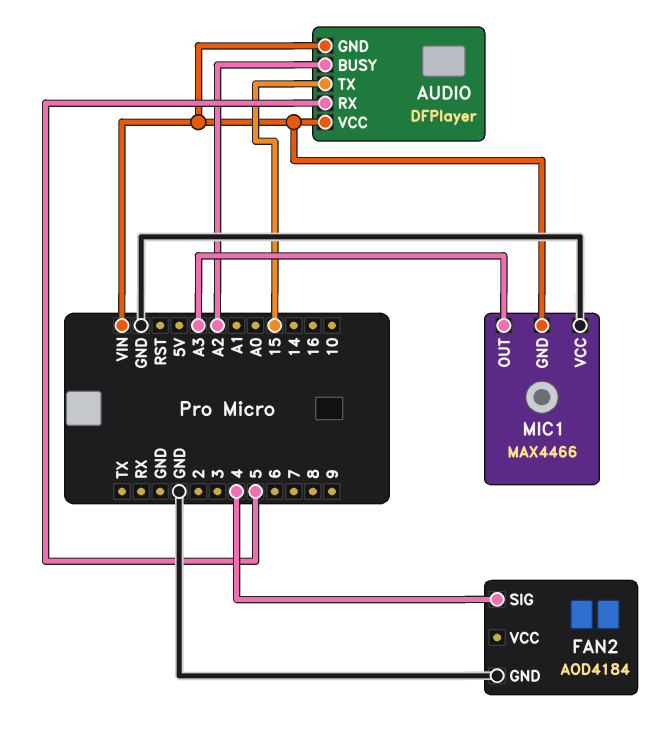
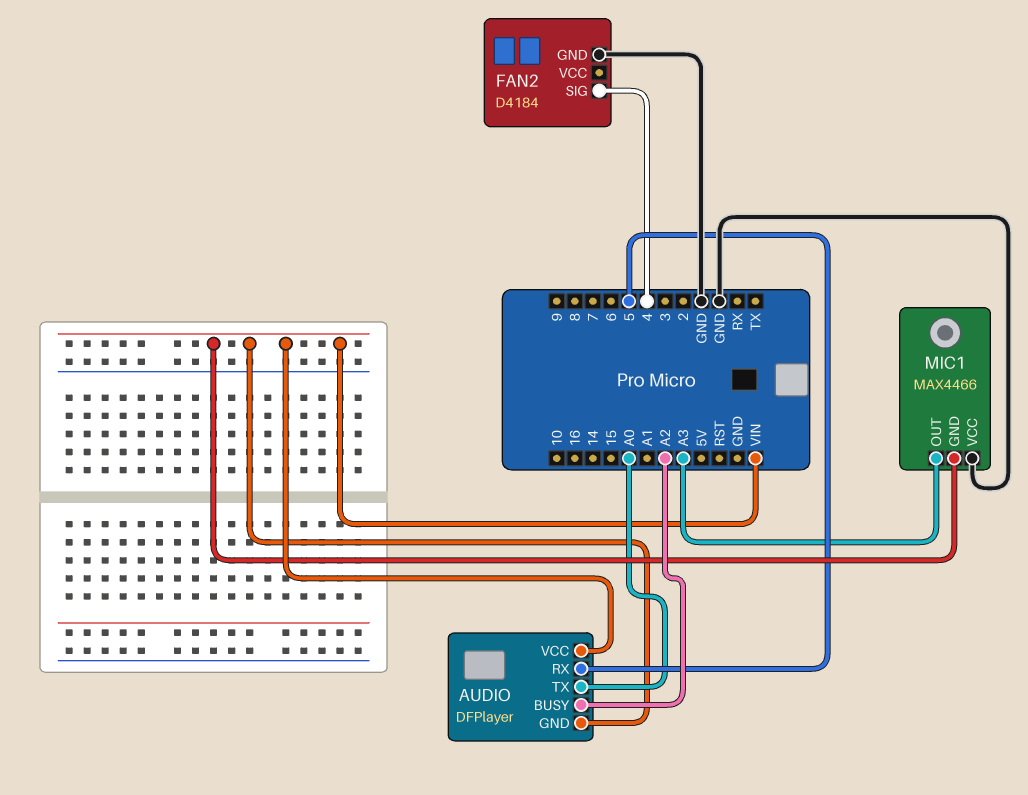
AUDIO pin TX: 15 -> A0
FAN2: AOD4184 -> D4184

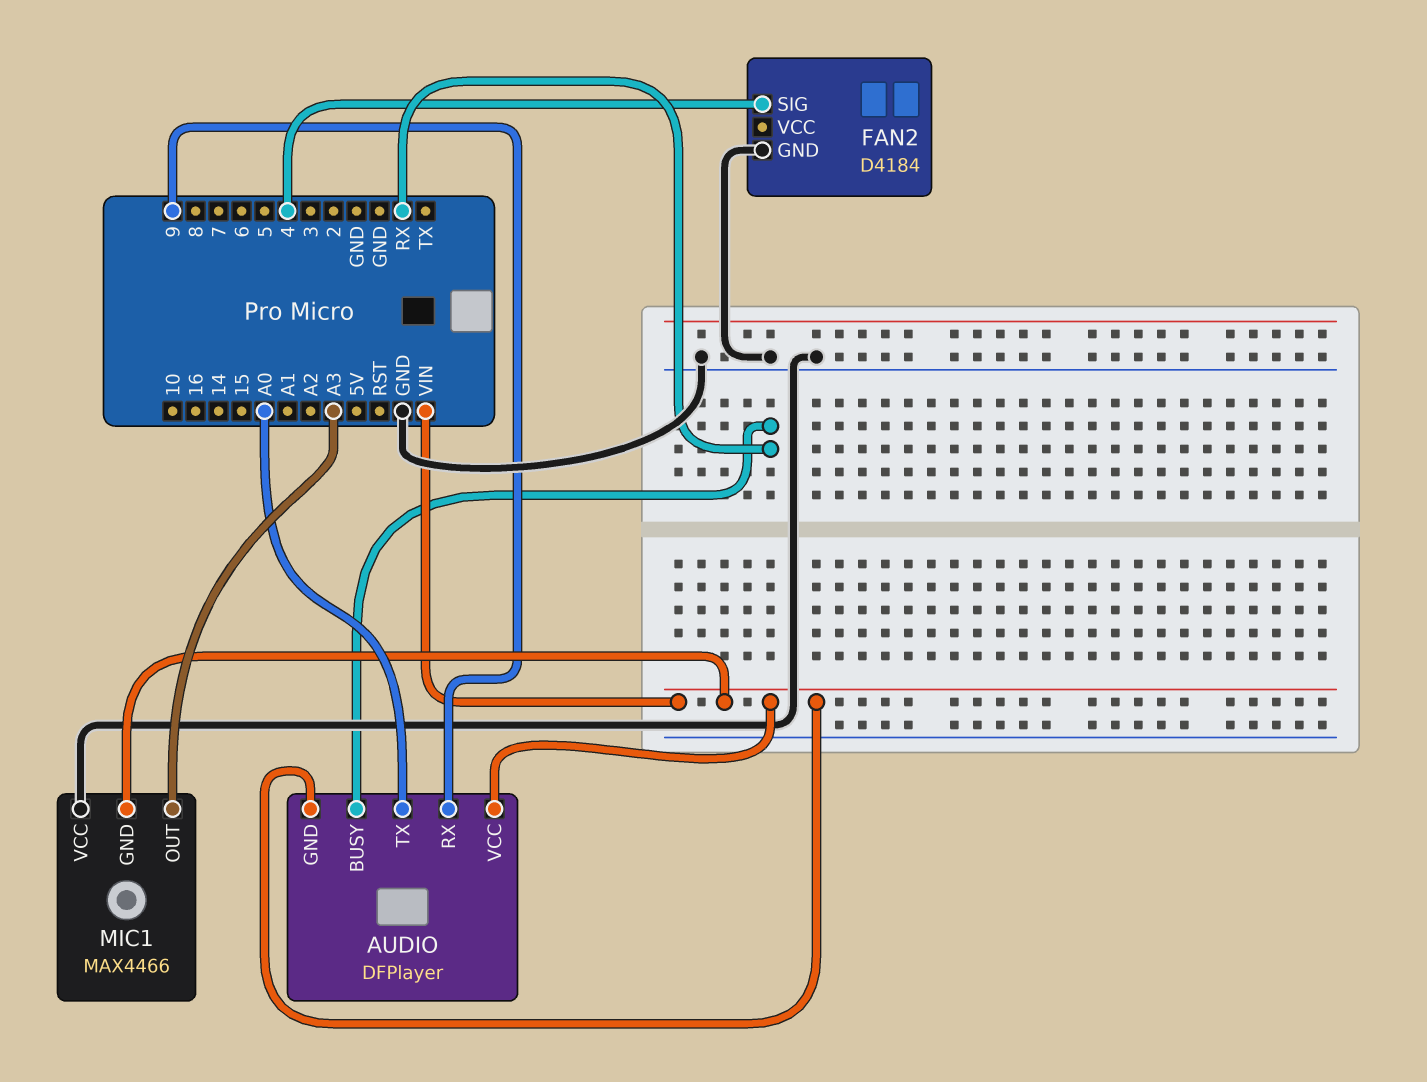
AUDIO pin BUSY: A2 -> RX
AUDIO pin RX: 5 -> 9

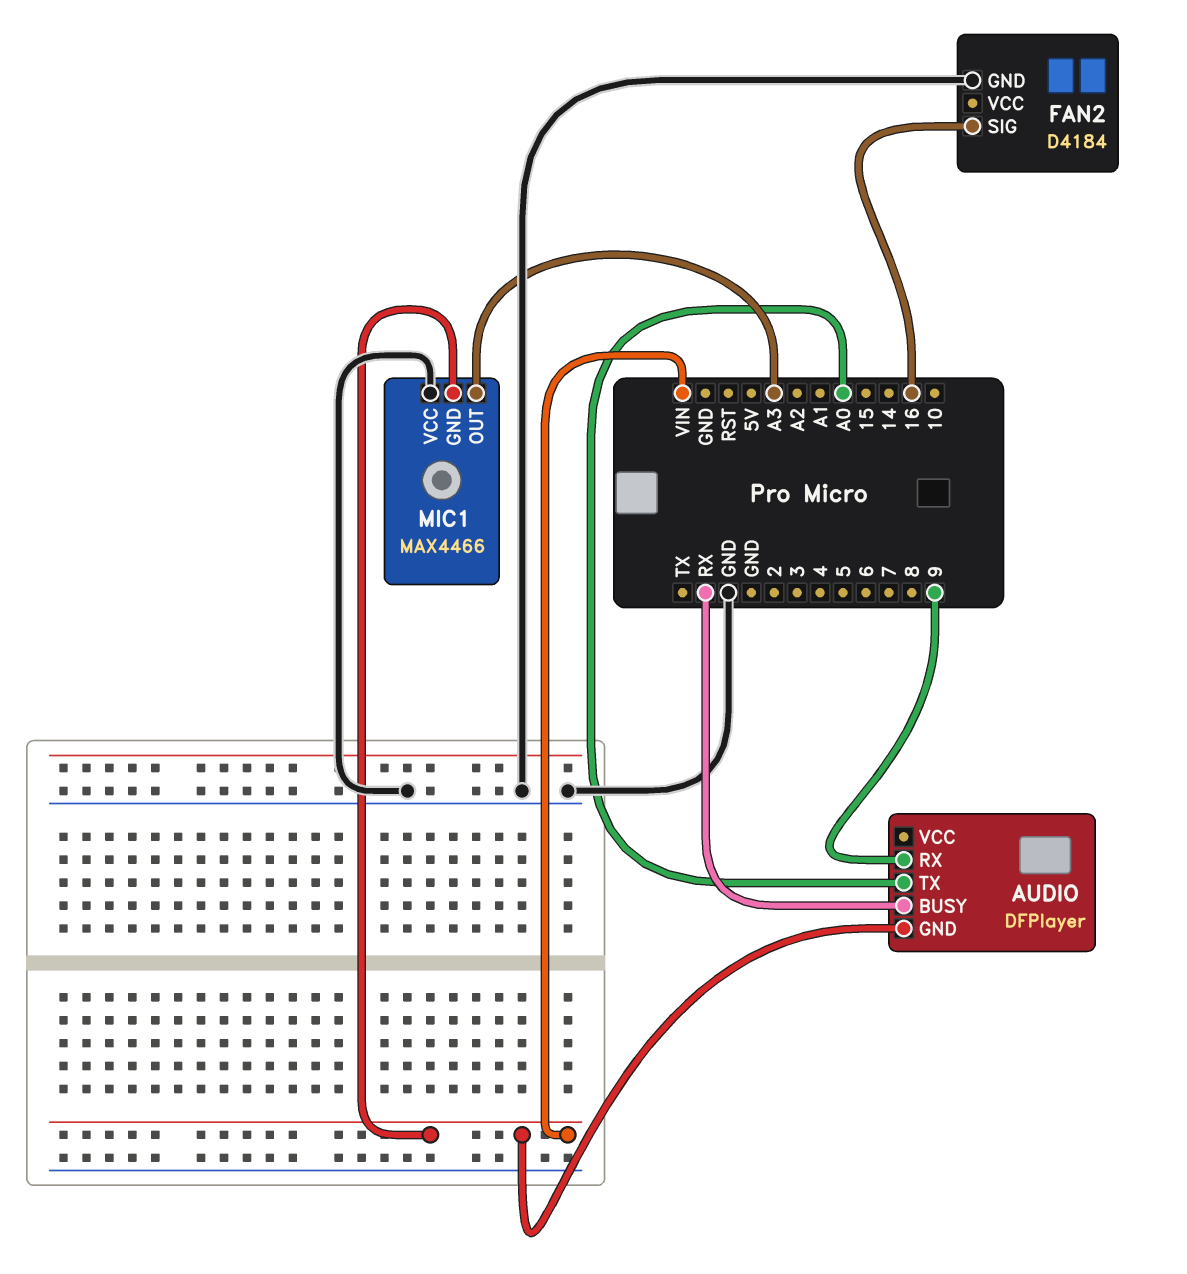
AUDIO pin VCC: VIN -> none
FAN2 pin SIG: 4 -> 16

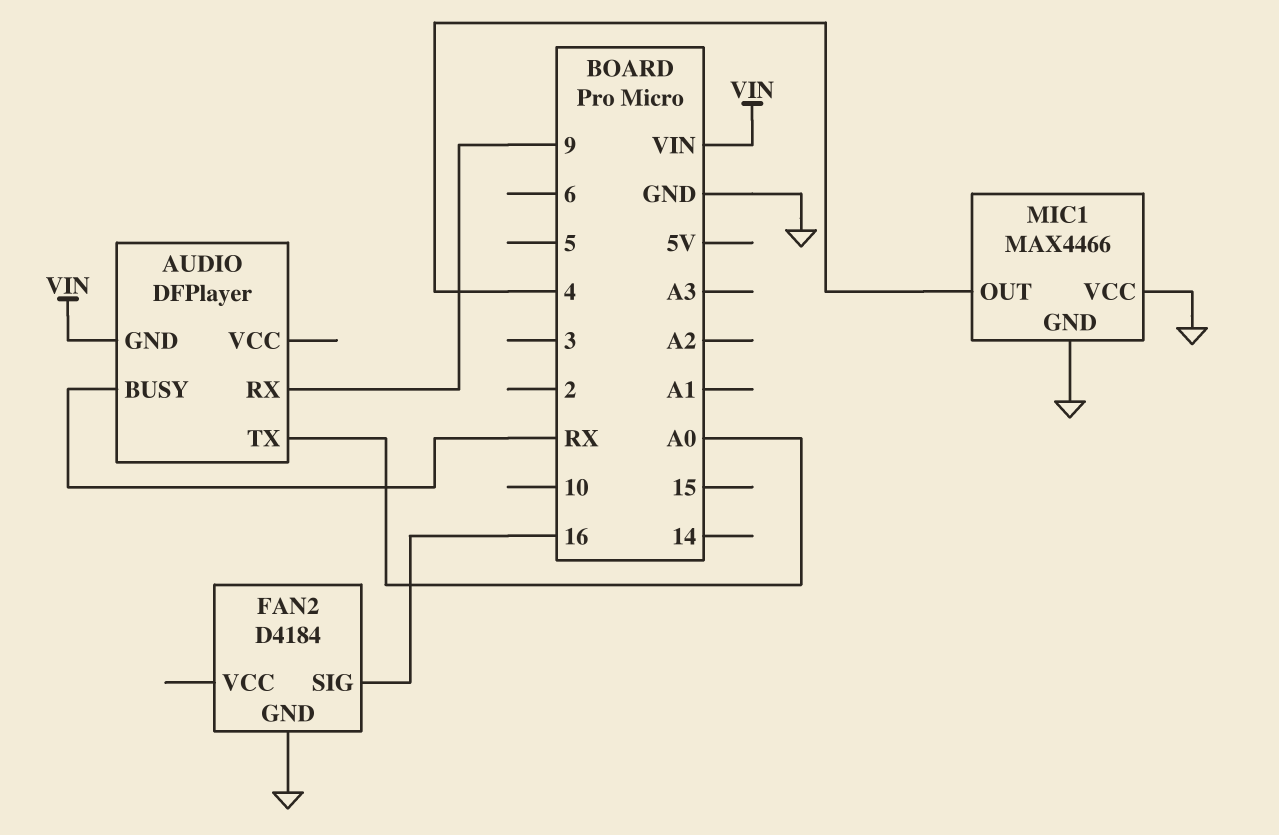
MIC1 pin GND: VIN -> GND
MIC1 pin OUT: A3 -> 4

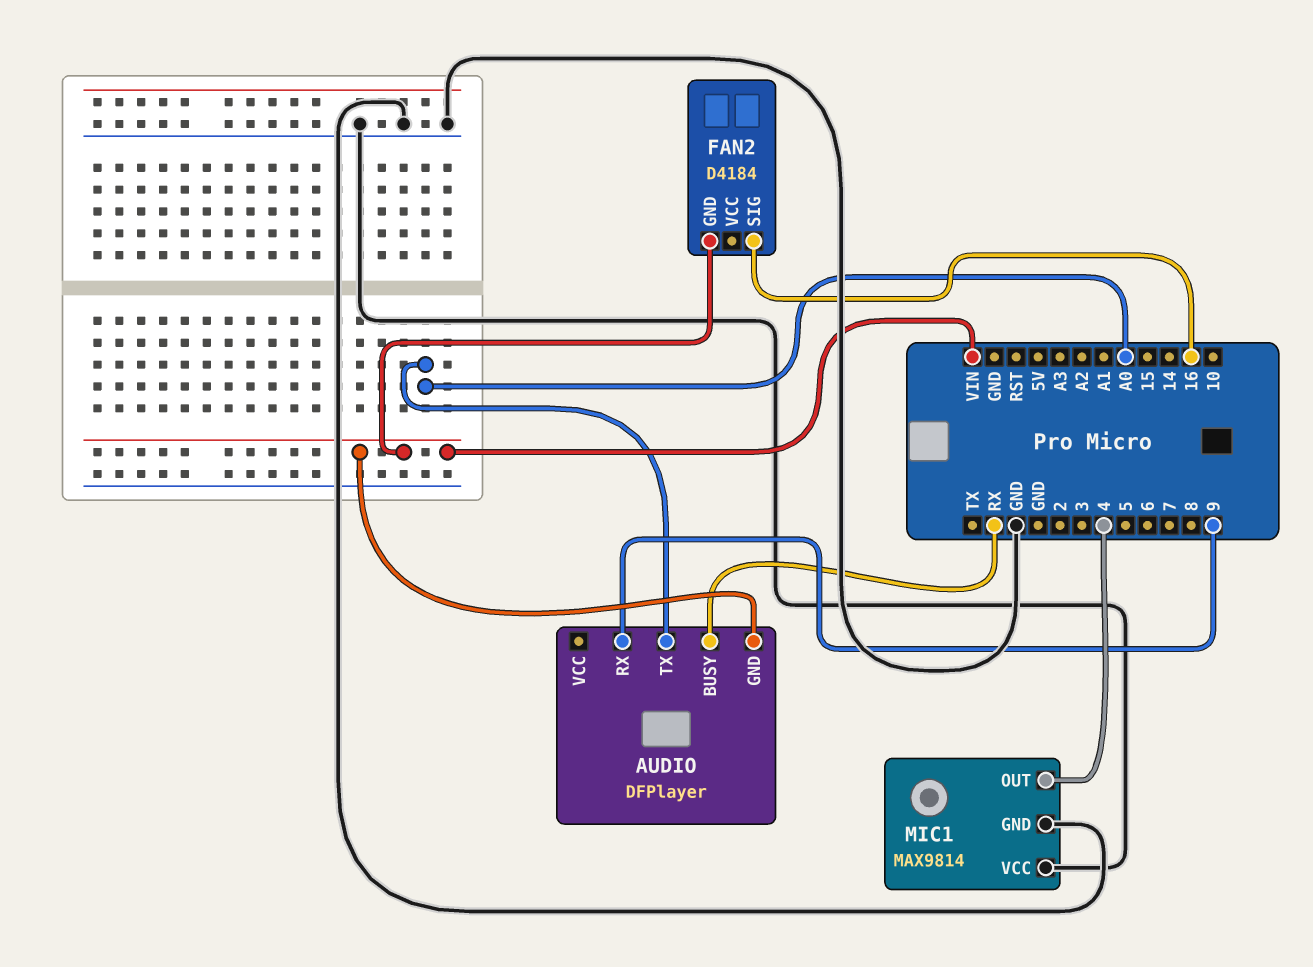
FAN2 pin GND: GND -> VIN
MIC1: MAX4466 -> MAX9814

